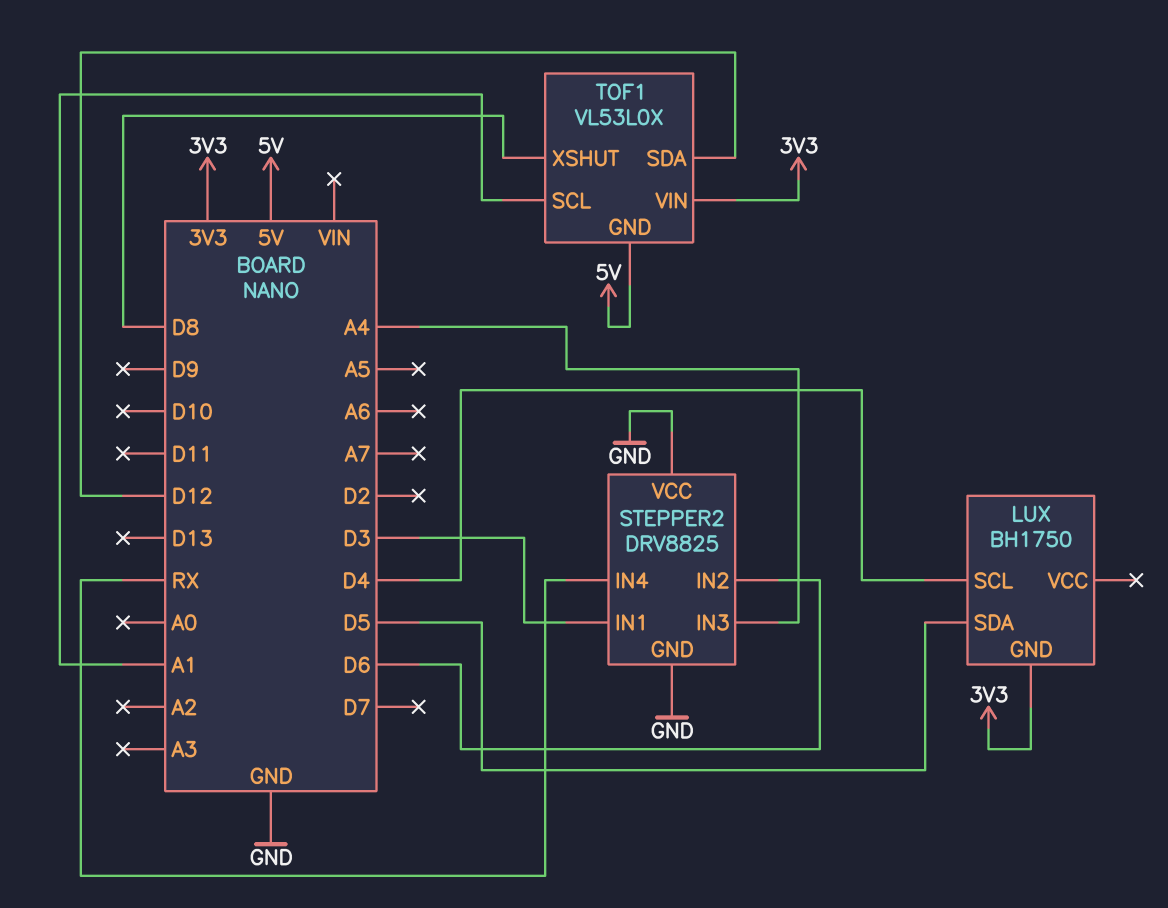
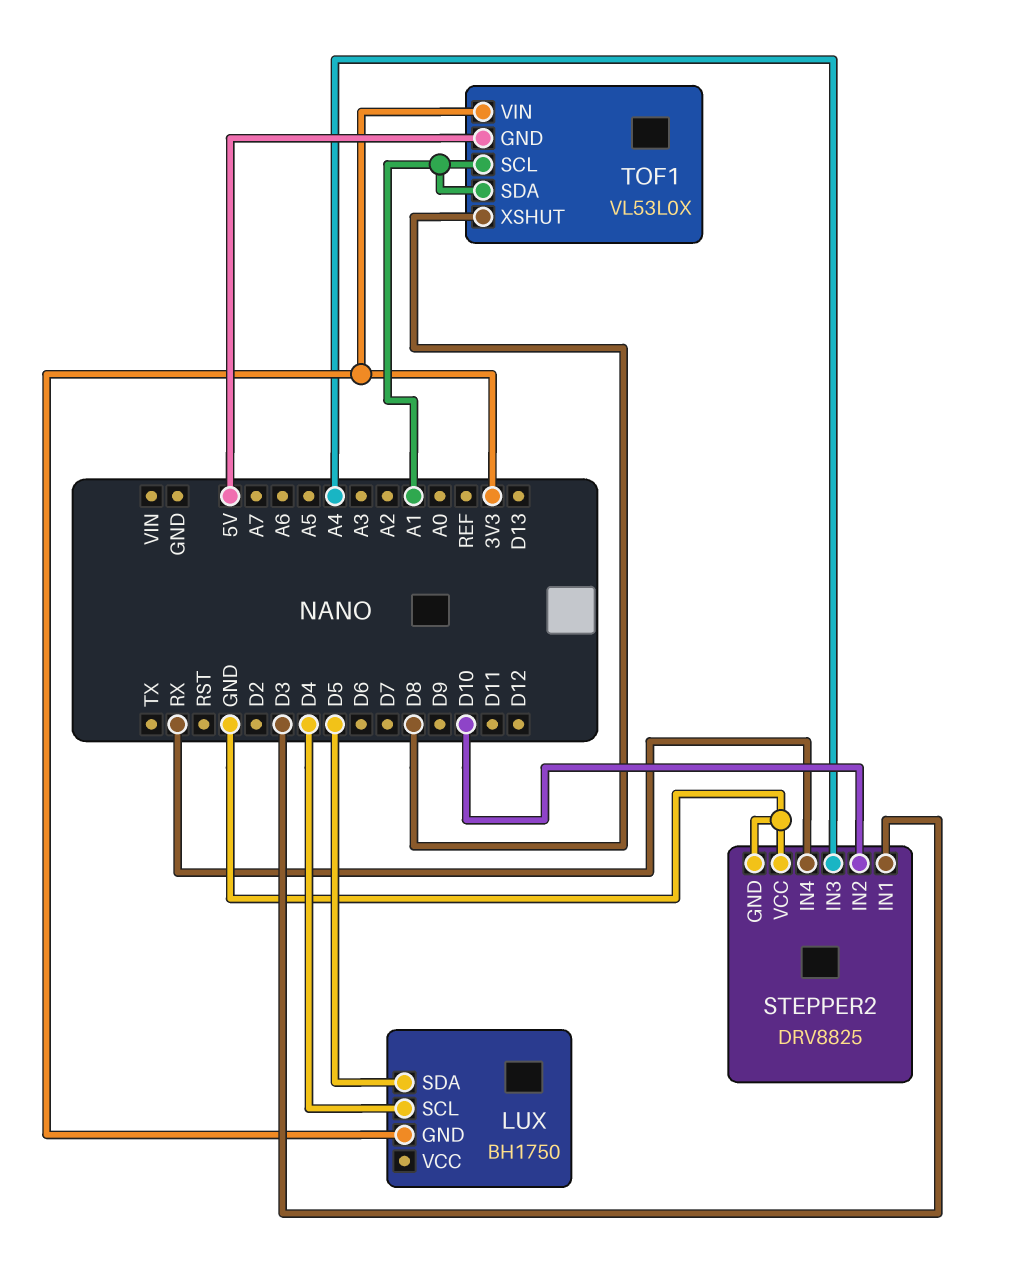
STEPPER2 pin IN2: D6 -> D10
TOF1 pin SDA: D12 -> A1

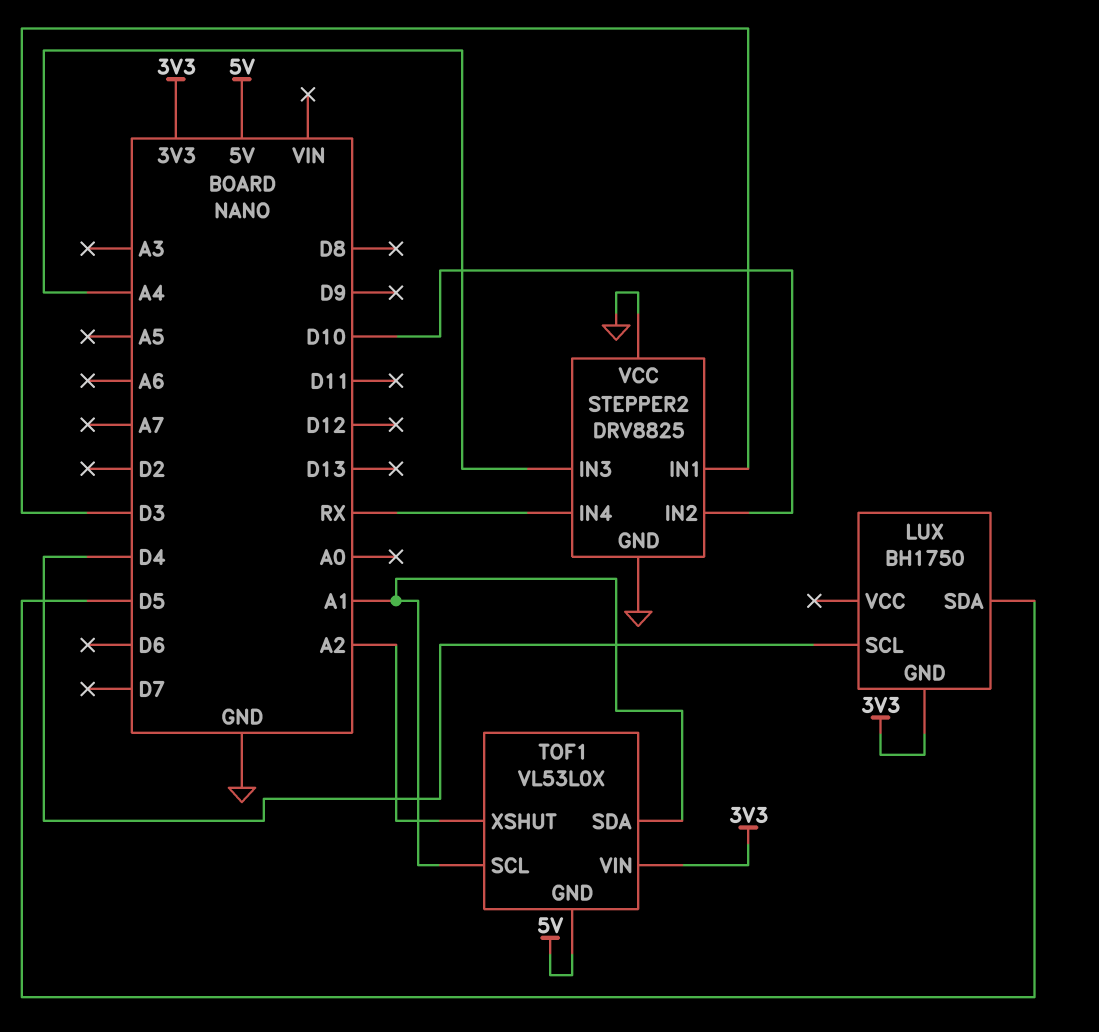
TOF1 pin XSHUT: D8 -> A2

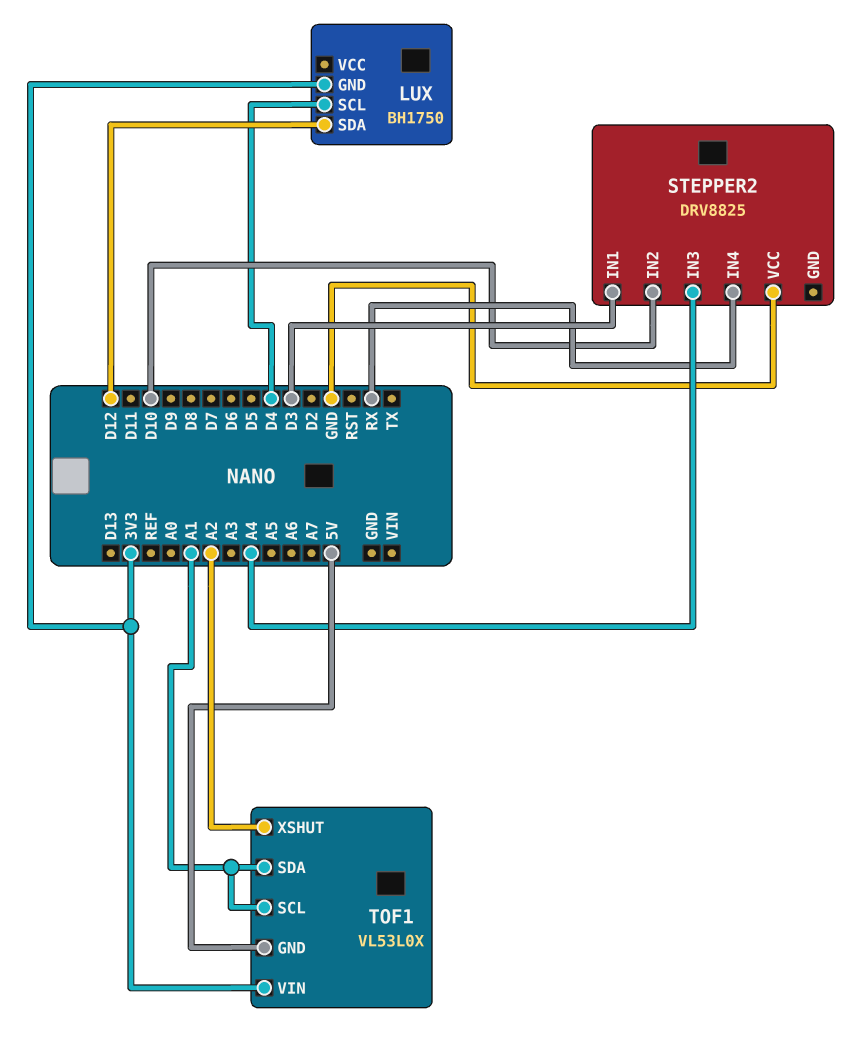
LUX pin SDA: D5 -> D12
STEPPER2 pin GND: GND -> none

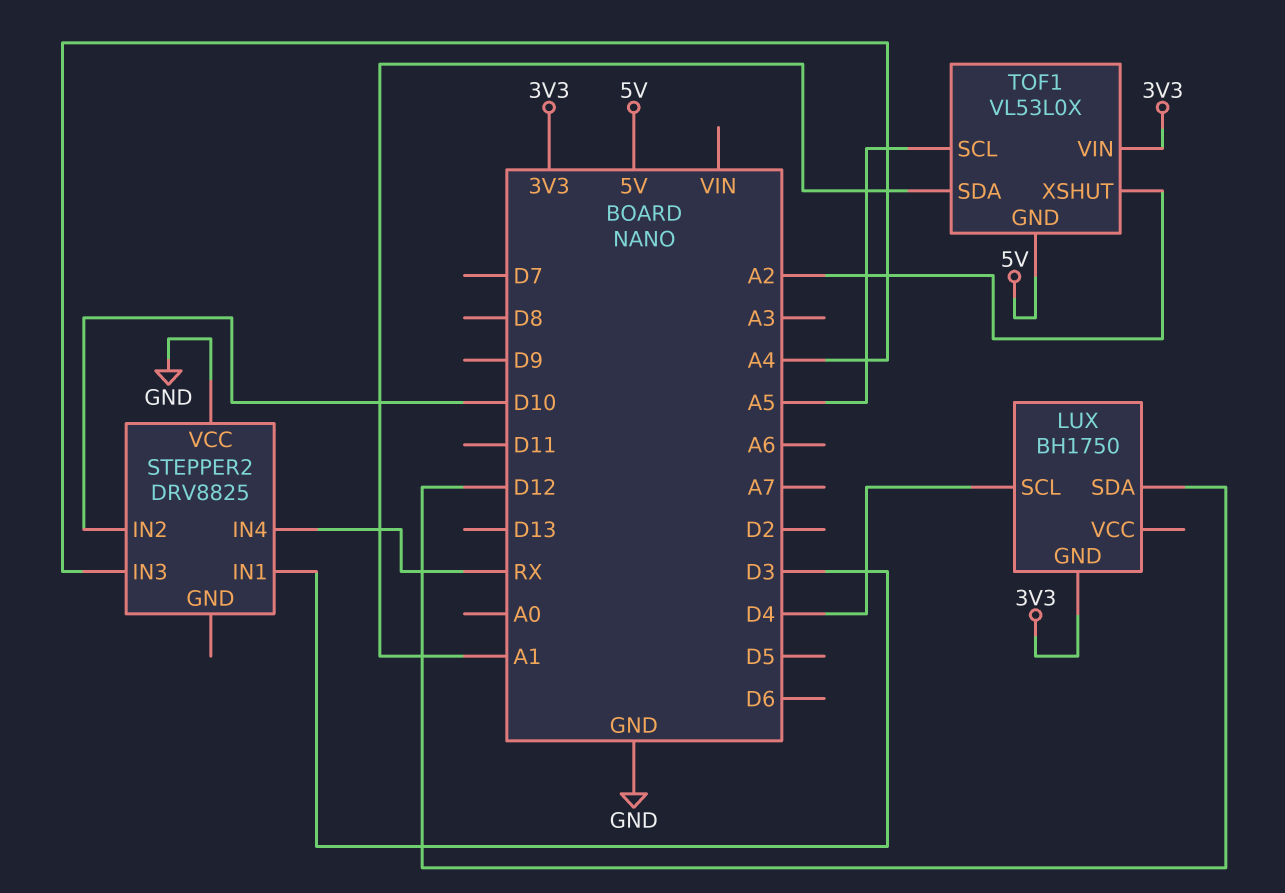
TOF1 pin SCL: A1 -> A5

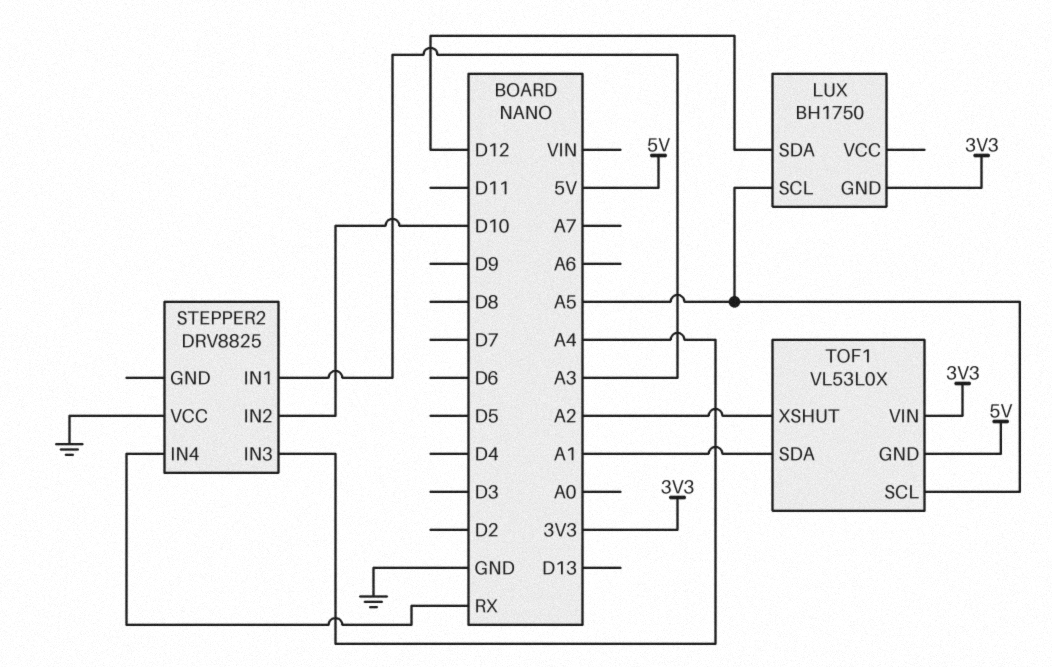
LUX pin SCL: D4 -> A5
STEPPER2 pin IN1: D3 -> A3

